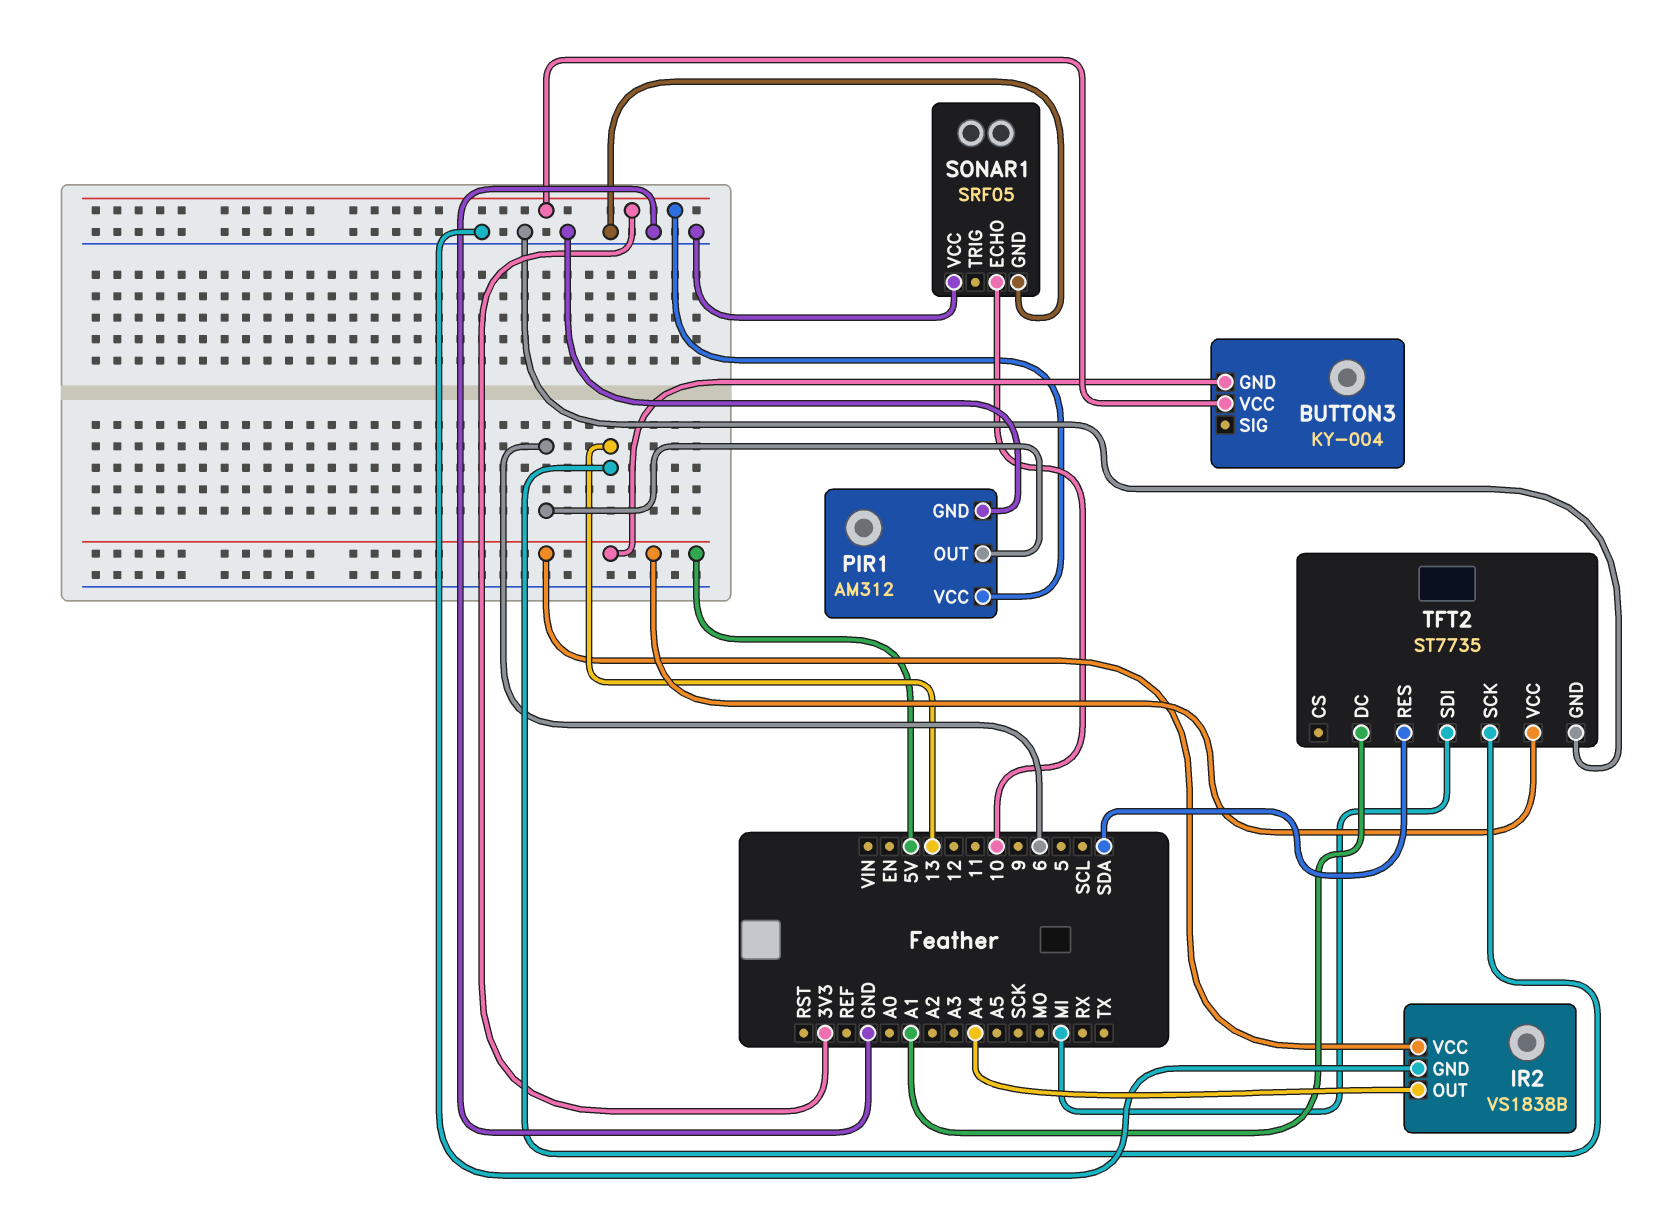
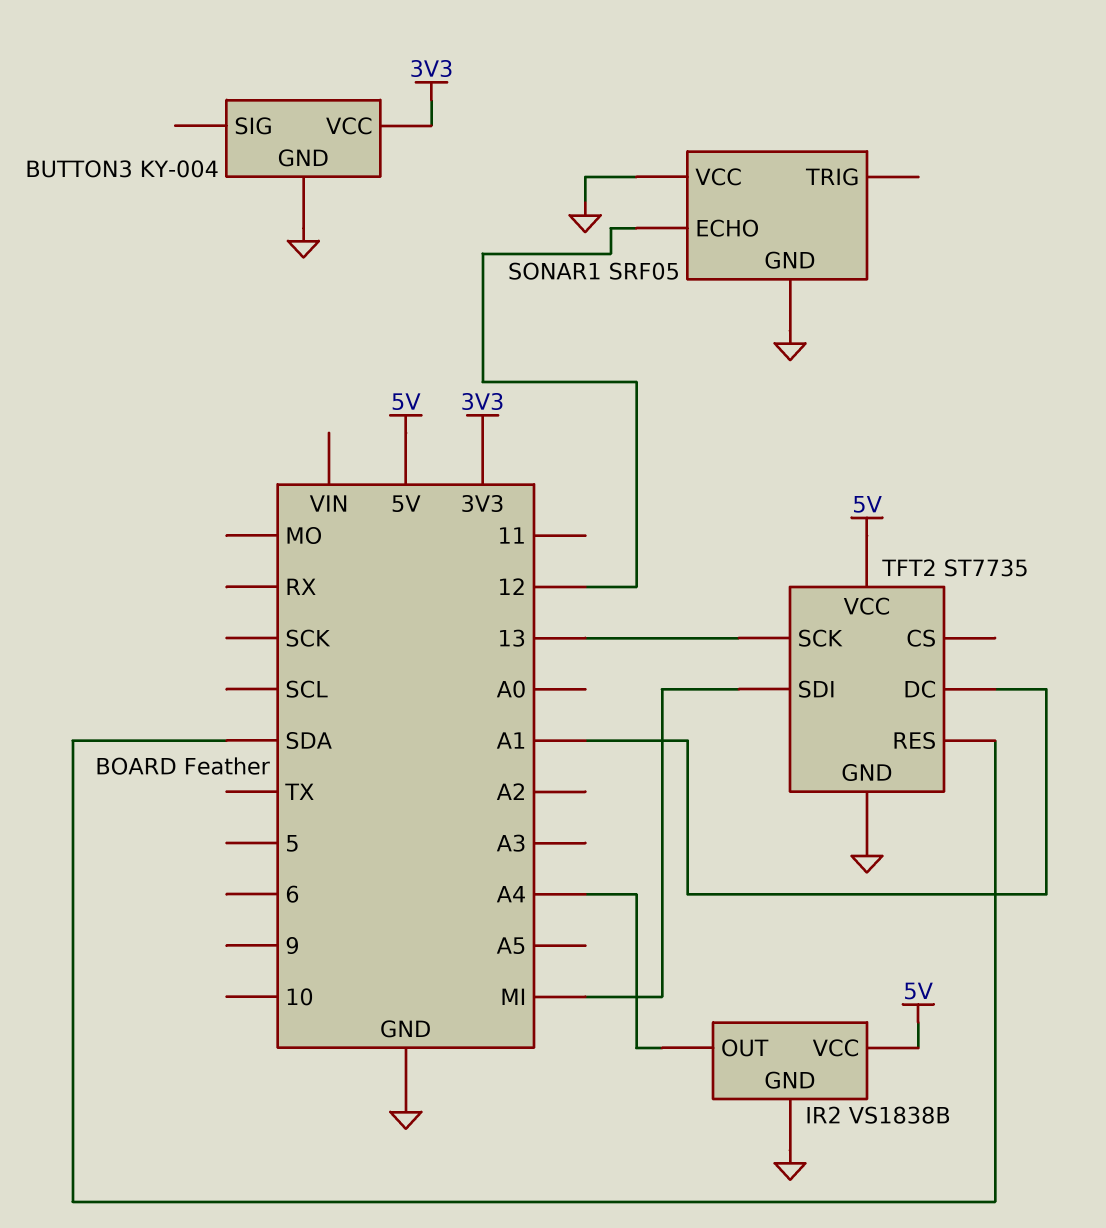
BUTTON3 pin GND: 5V -> GND
PIR1: AM312 -> none
PIR1 pin GND: GND -> none
PIR1 pin OUT: 6 -> none
PIR1 pin VCC: 3V3 -> none
SONAR1 pin ECHO: 10 -> 12

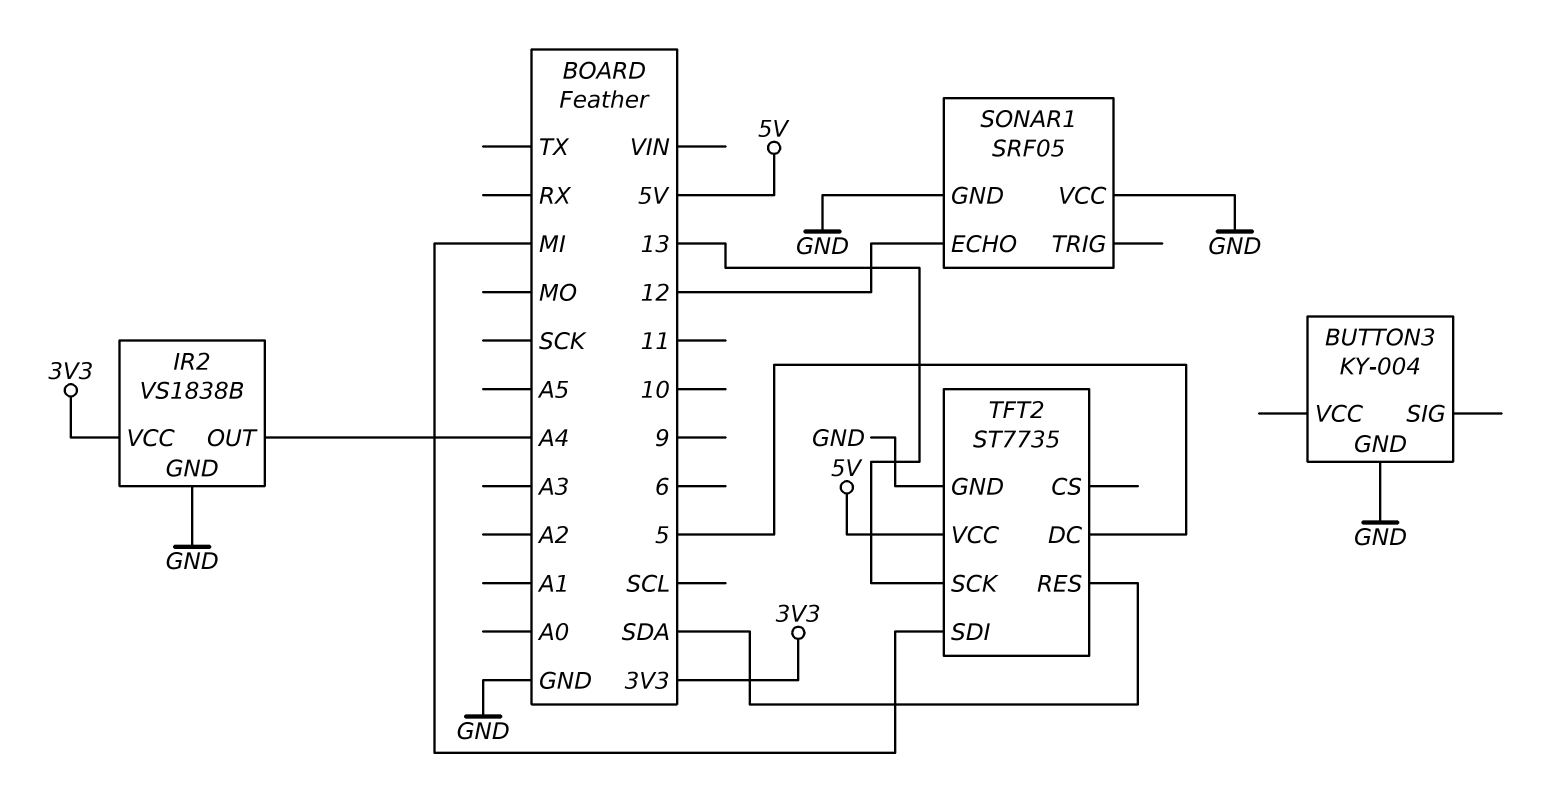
BUTTON3 pin VCC: 3V3 -> none
IR2 pin VCC: 5V -> 3V3
TFT2 pin DC: A1 -> 5

